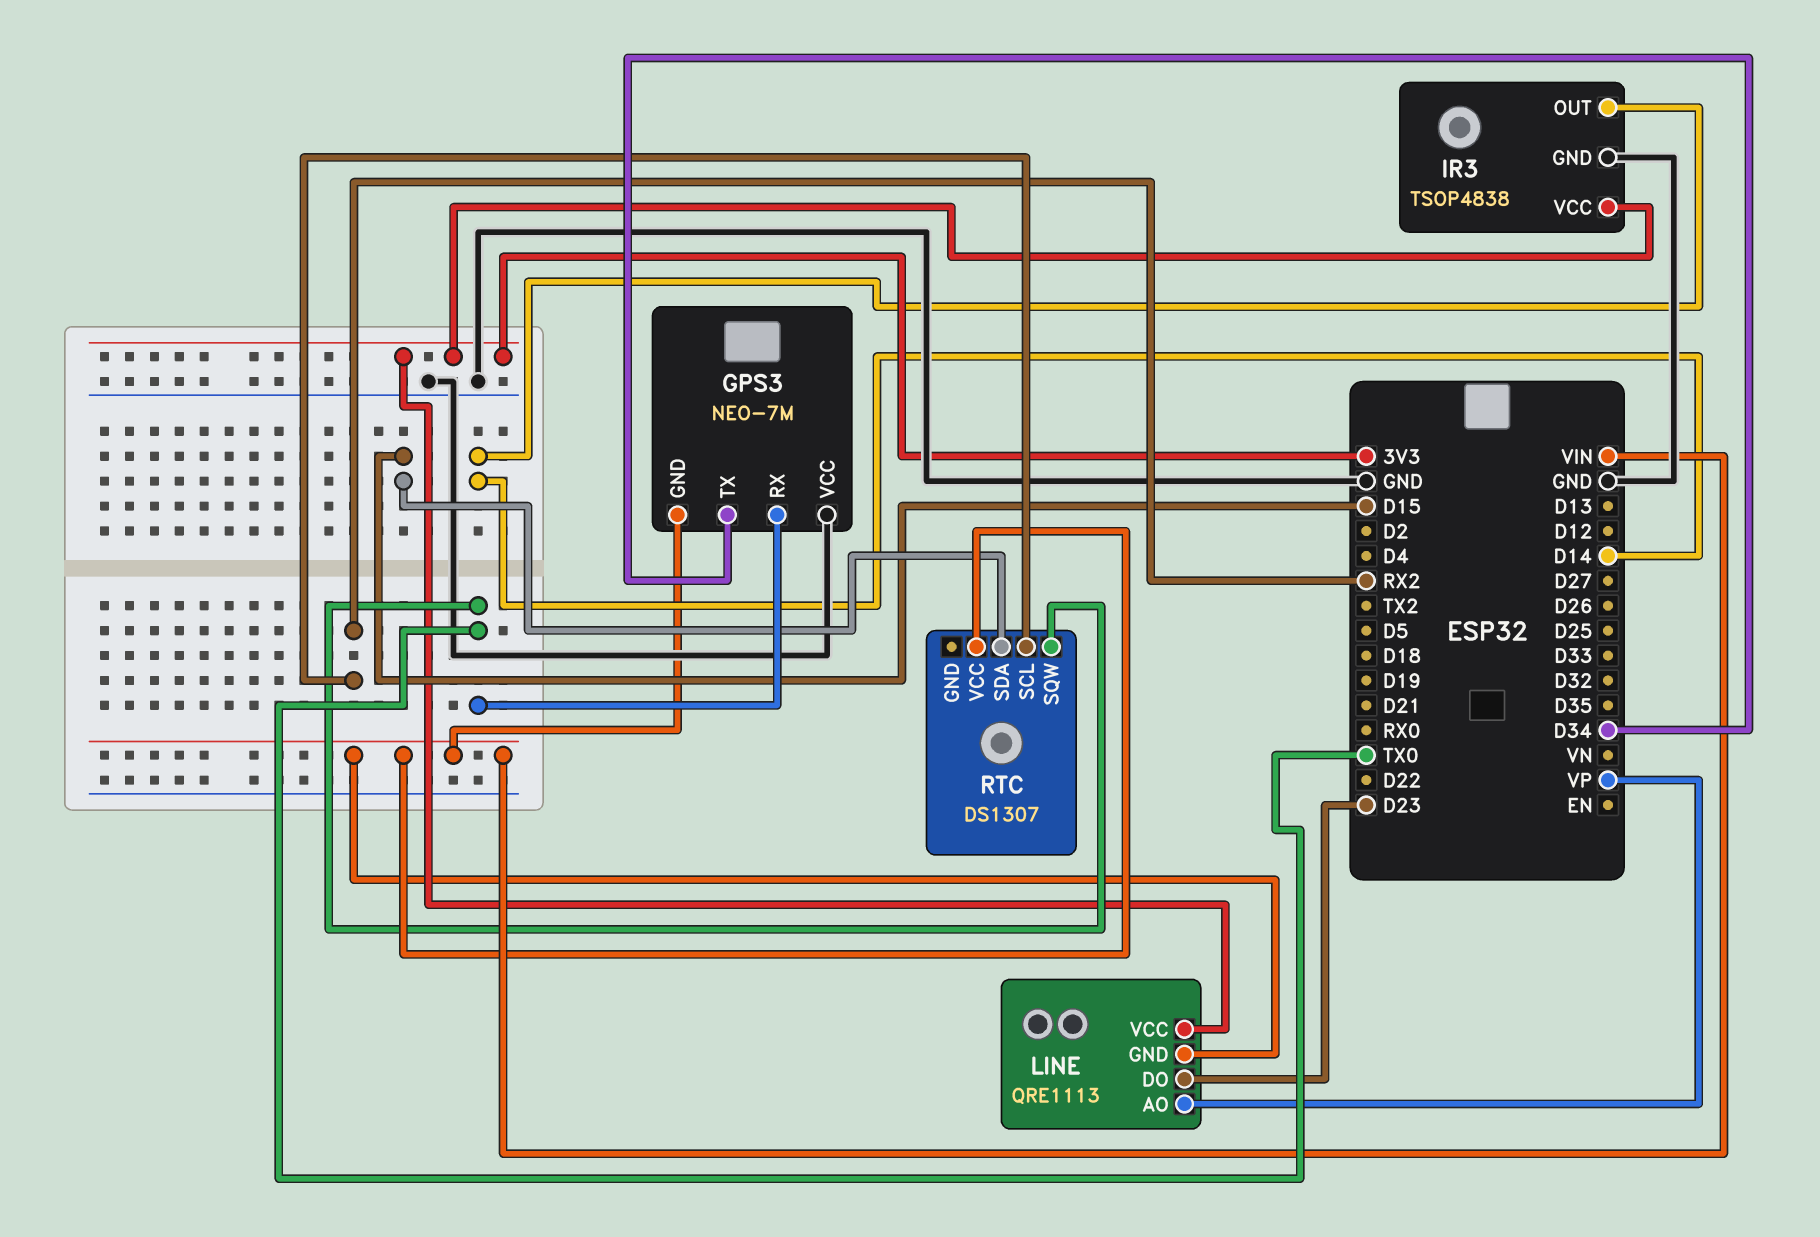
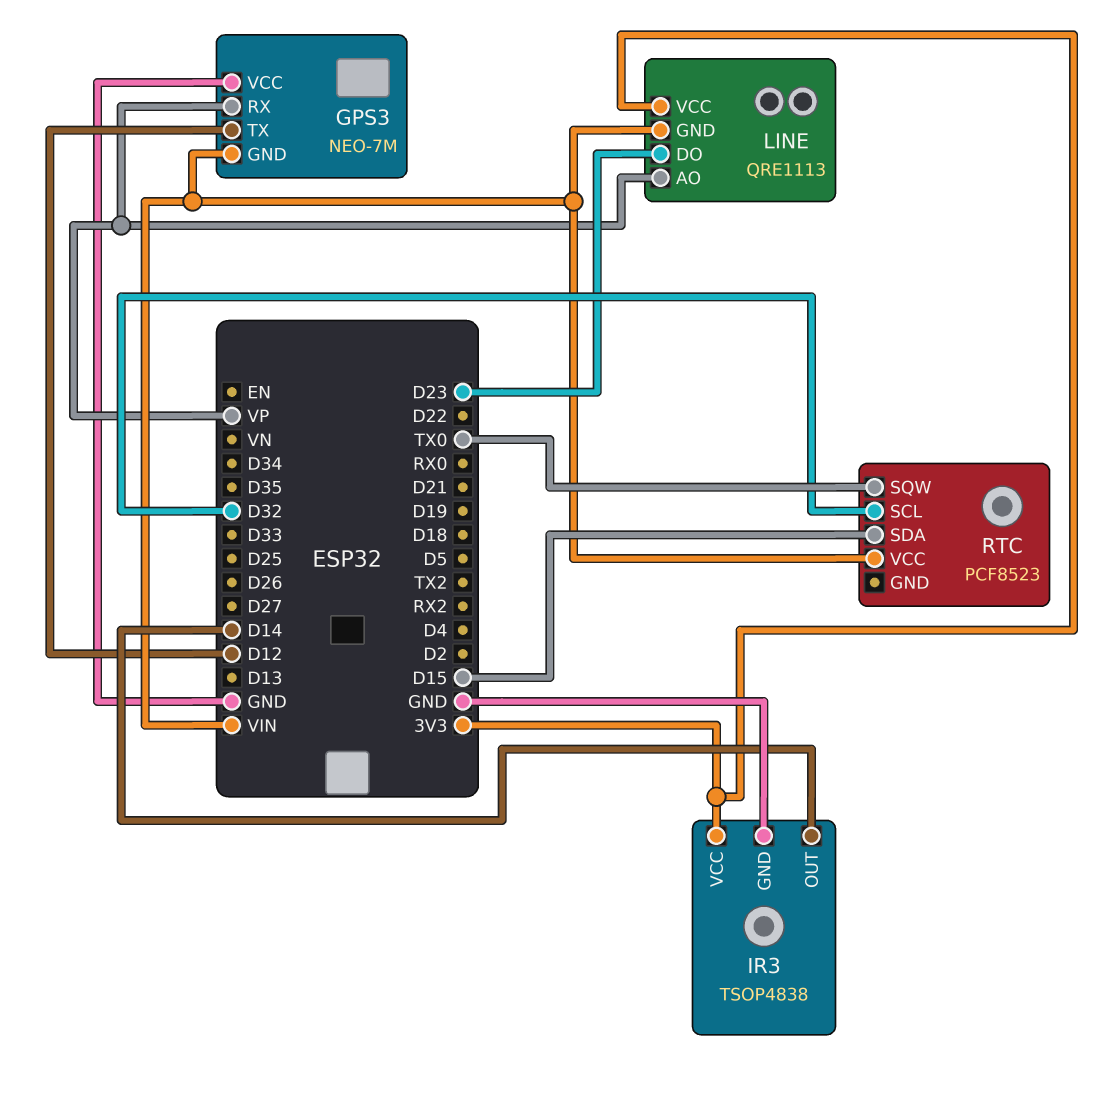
GPS3 pin RX: TX0 -> VP
GPS3 pin TX: D34 -> D12
RTC: DS1307 -> PCF8523
RTC pin SCL: RX2 -> D32

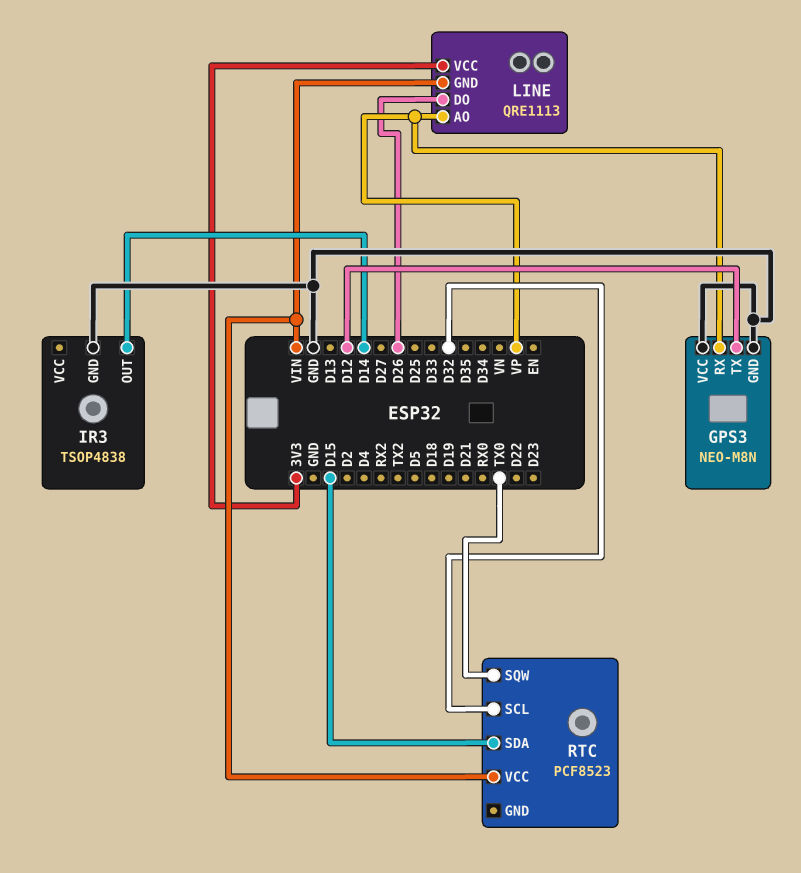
GPS3: NEO-7M -> NEO-M8N
GPS3 pin GND: VIN -> GND
IR3 pin VCC: 3V3 -> none
LINE pin DO: D23 -> D26

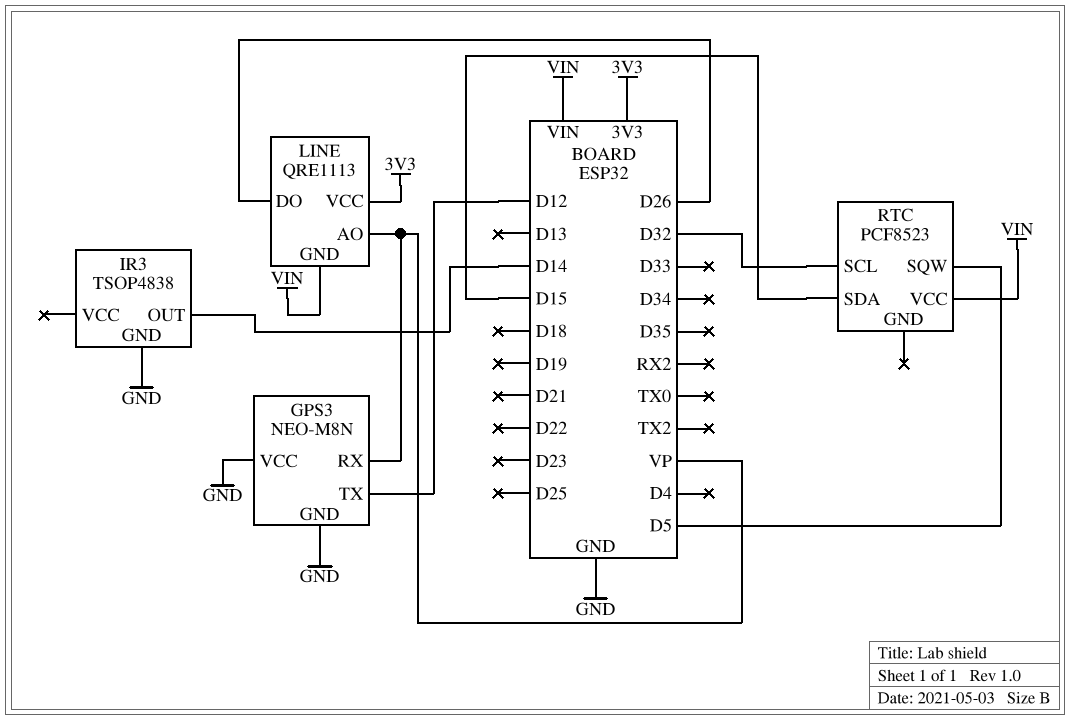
RTC pin SQW: TX0 -> D5

